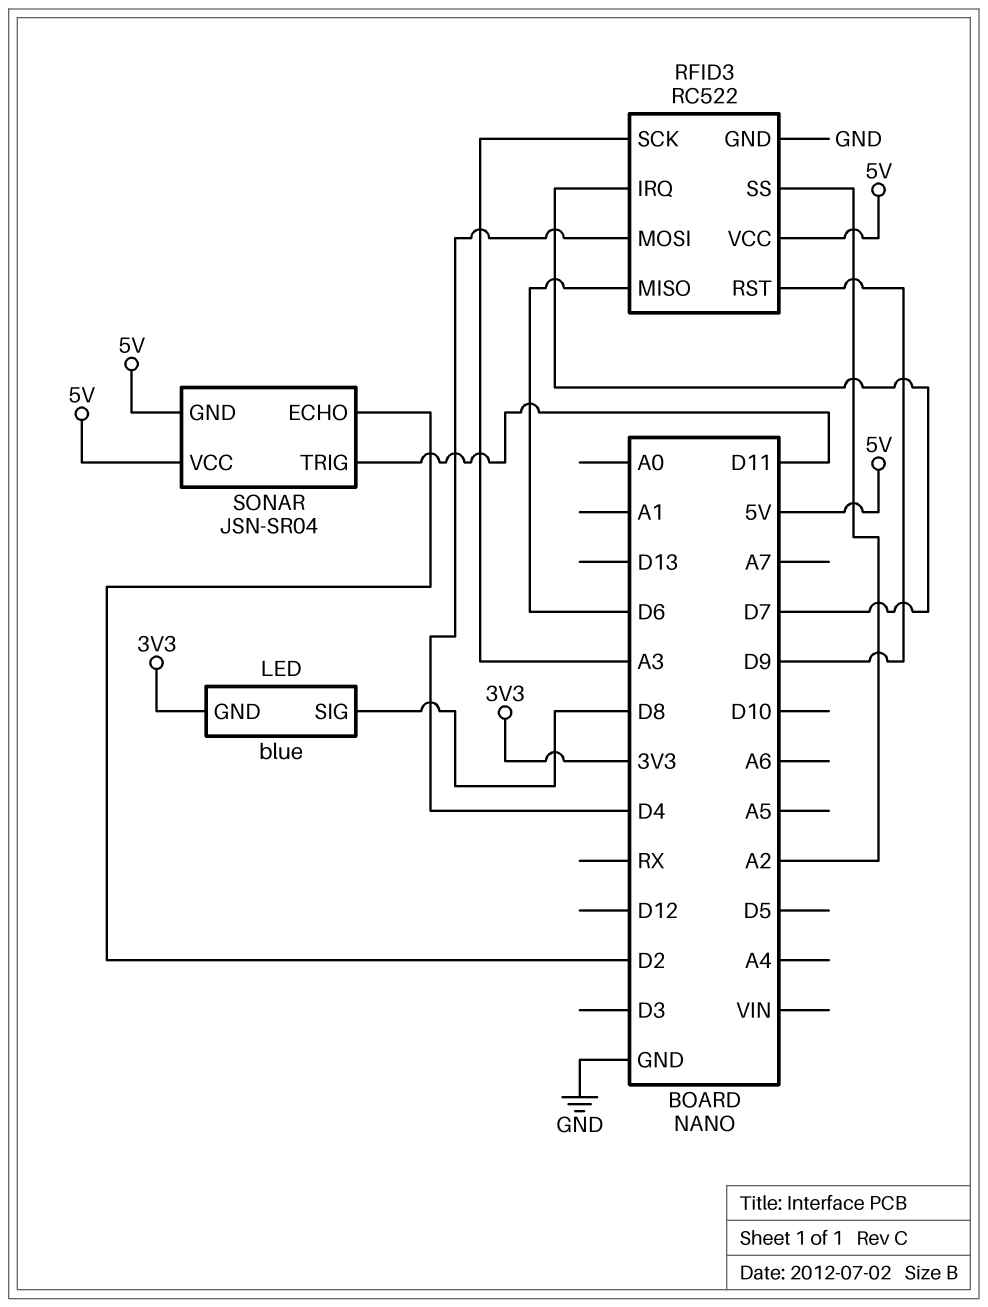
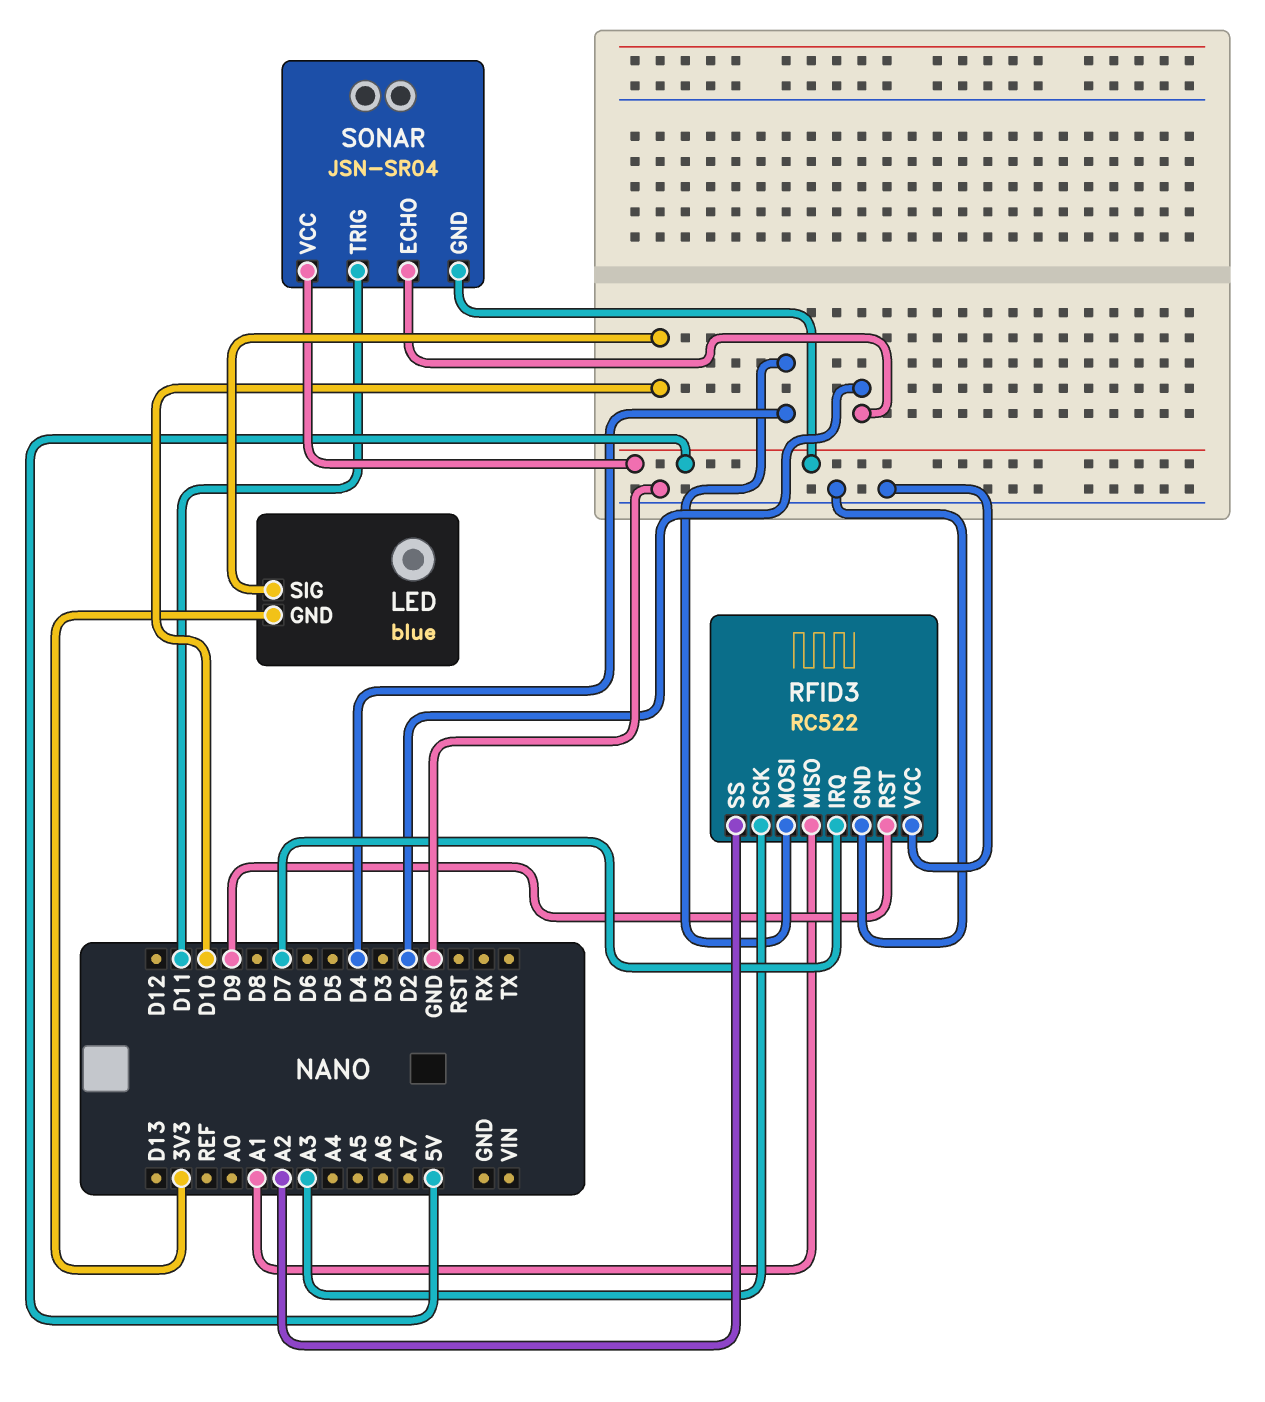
LED pin SIG: D8 -> D10
RFID3 pin MISO: D6 -> A1
RFID3 pin VCC: 5V -> GND

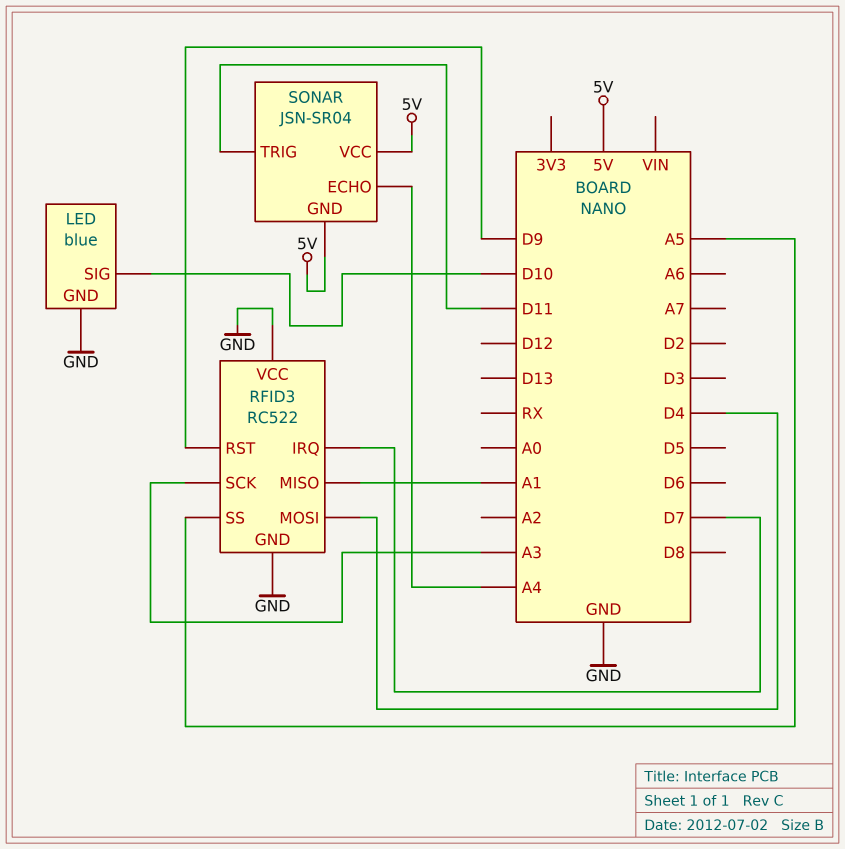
LED pin GND: 3V3 -> GND
RFID3 pin SS: A2 -> A5
SONAR pin ECHO: D2 -> A4

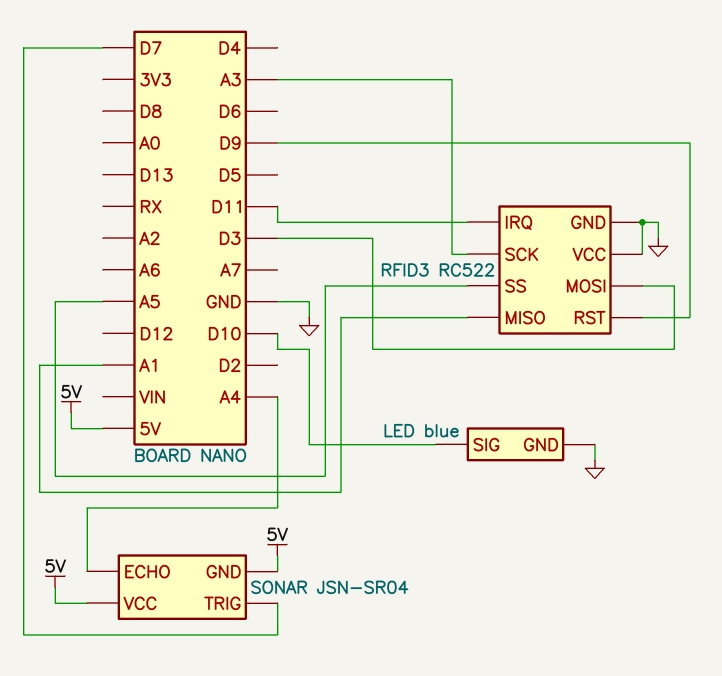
RFID3 pin IRQ: D7 -> D11
RFID3 pin MOSI: D4 -> D3
SONAR pin TRIG: D11 -> D7

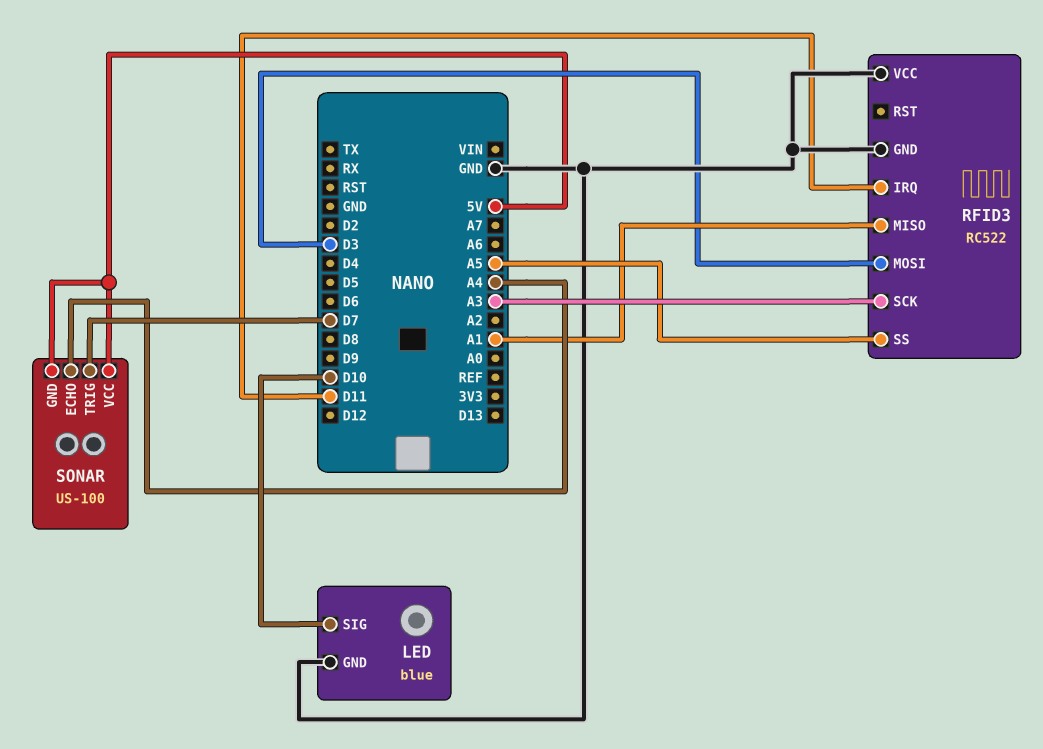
RFID3 pin RST: D9 -> none
SONAR: JSN-SR04 -> US-100

